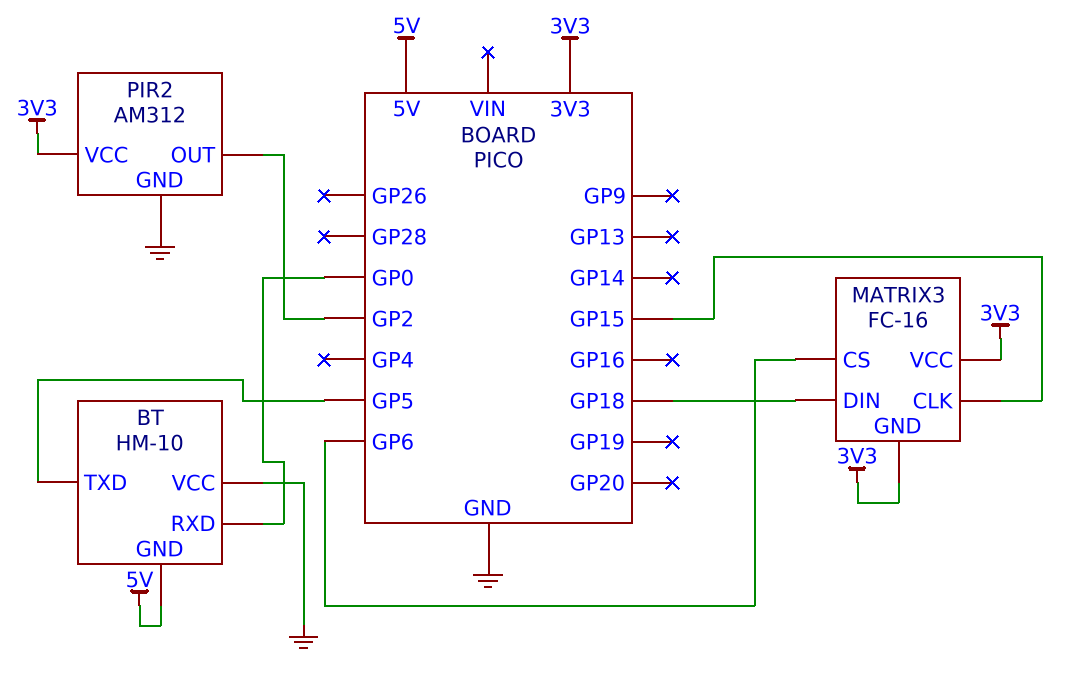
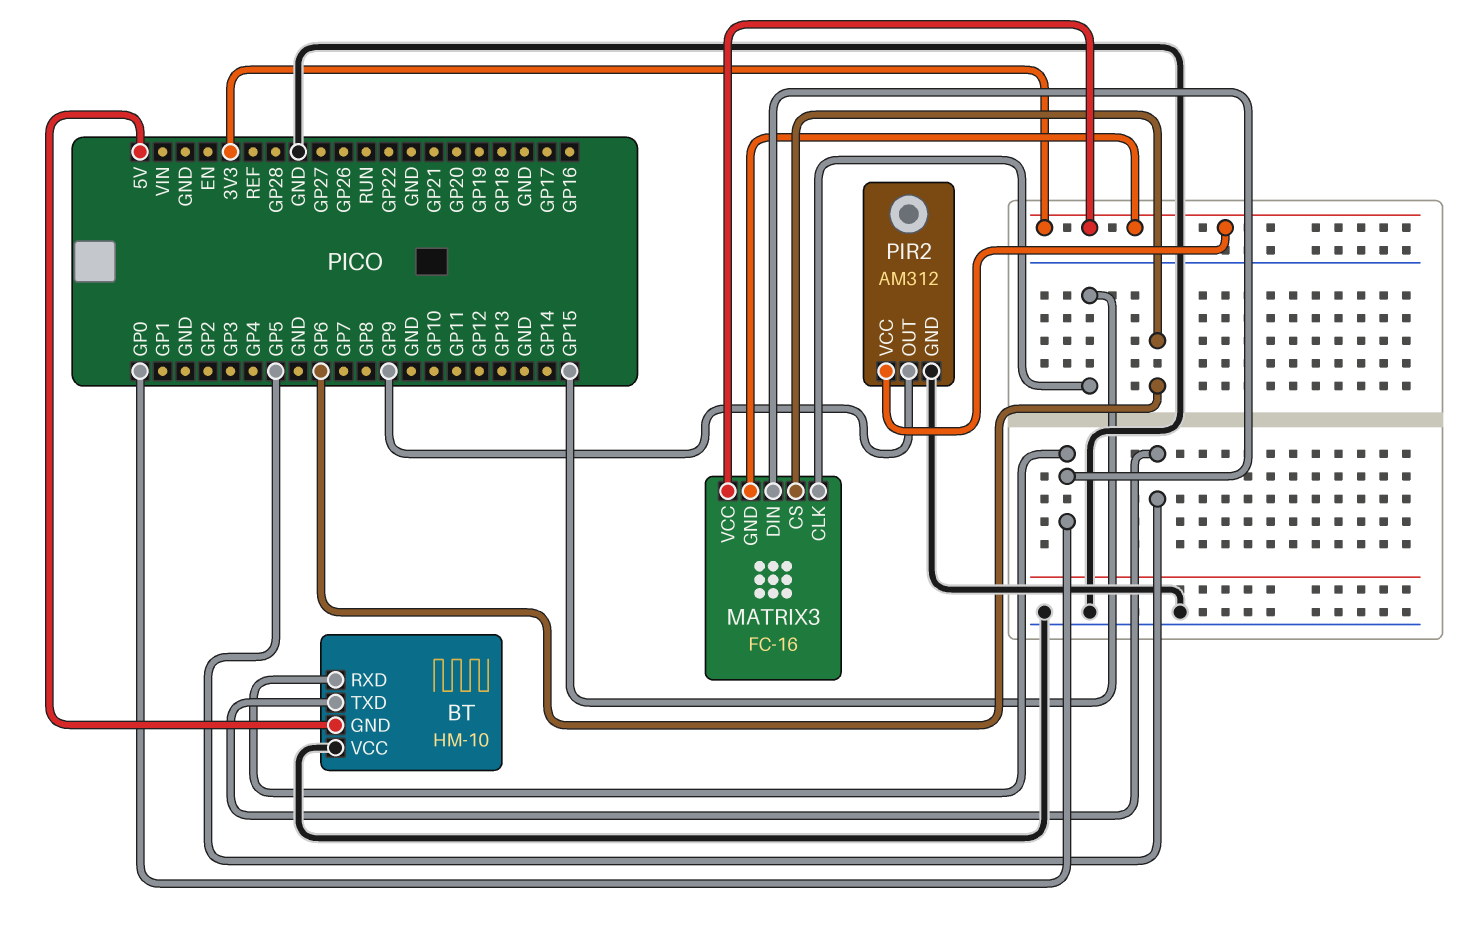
MATRIX3 pin DIN: GP18 -> GP0
PIR2 pin OUT: GP2 -> GP9

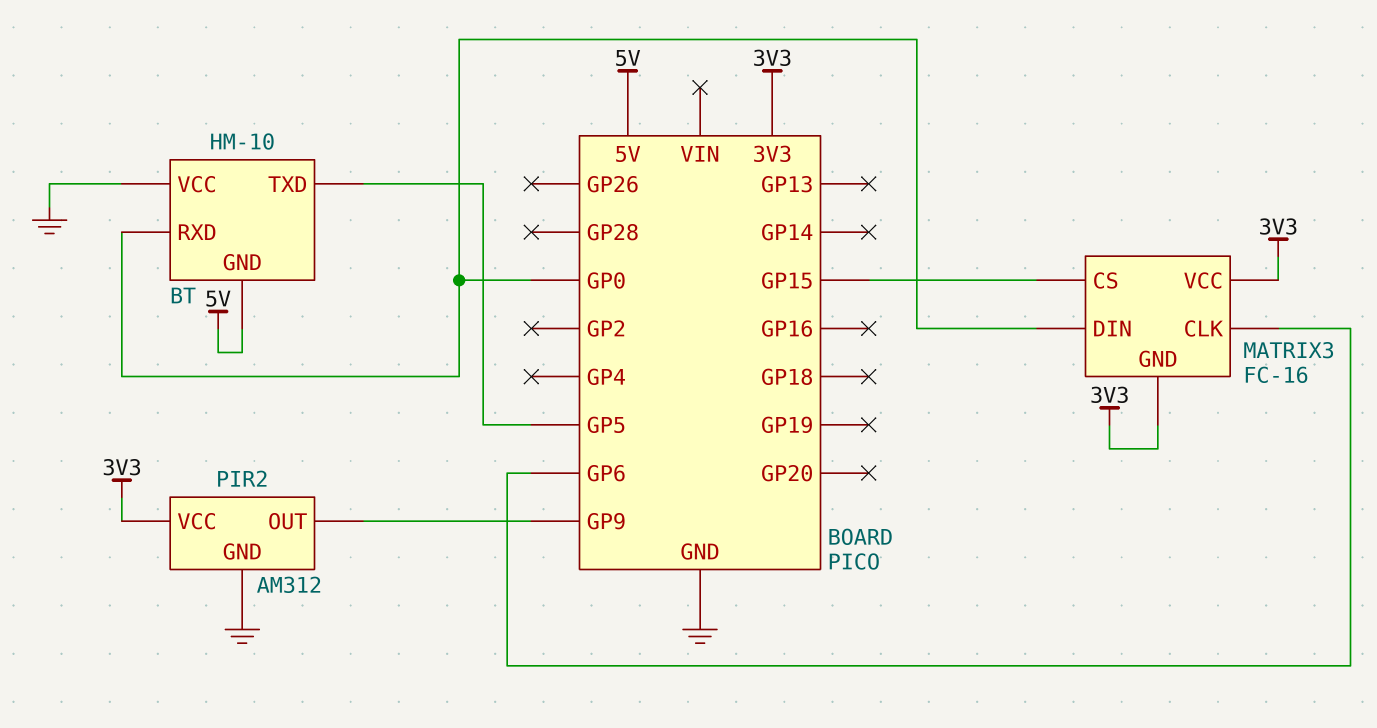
MATRIX3 pin CLK: GP15 -> GP6
MATRIX3 pin CS: GP6 -> GP15

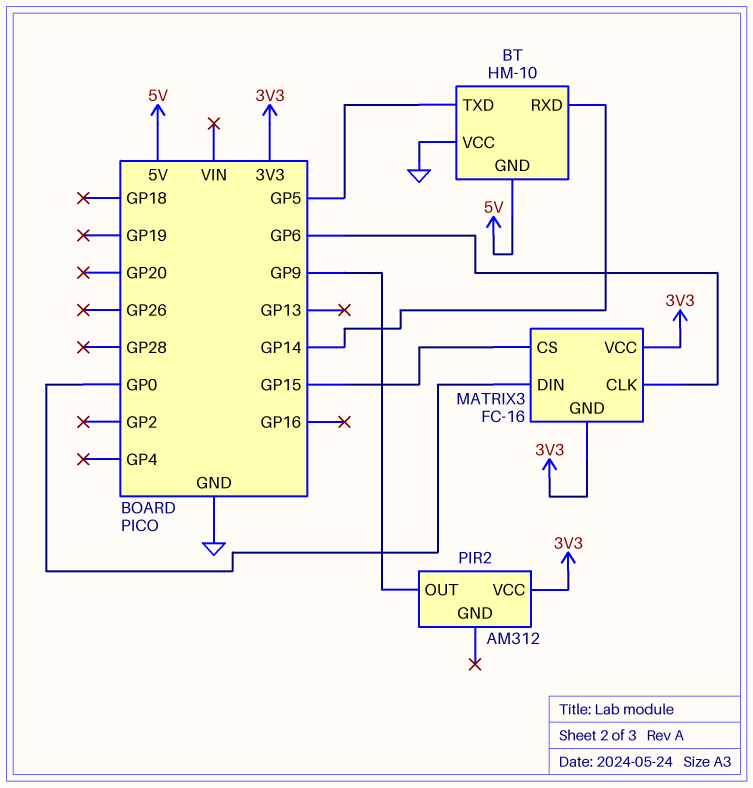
BT pin RXD: GP0 -> GP14
PIR2 pin GND: GND -> none

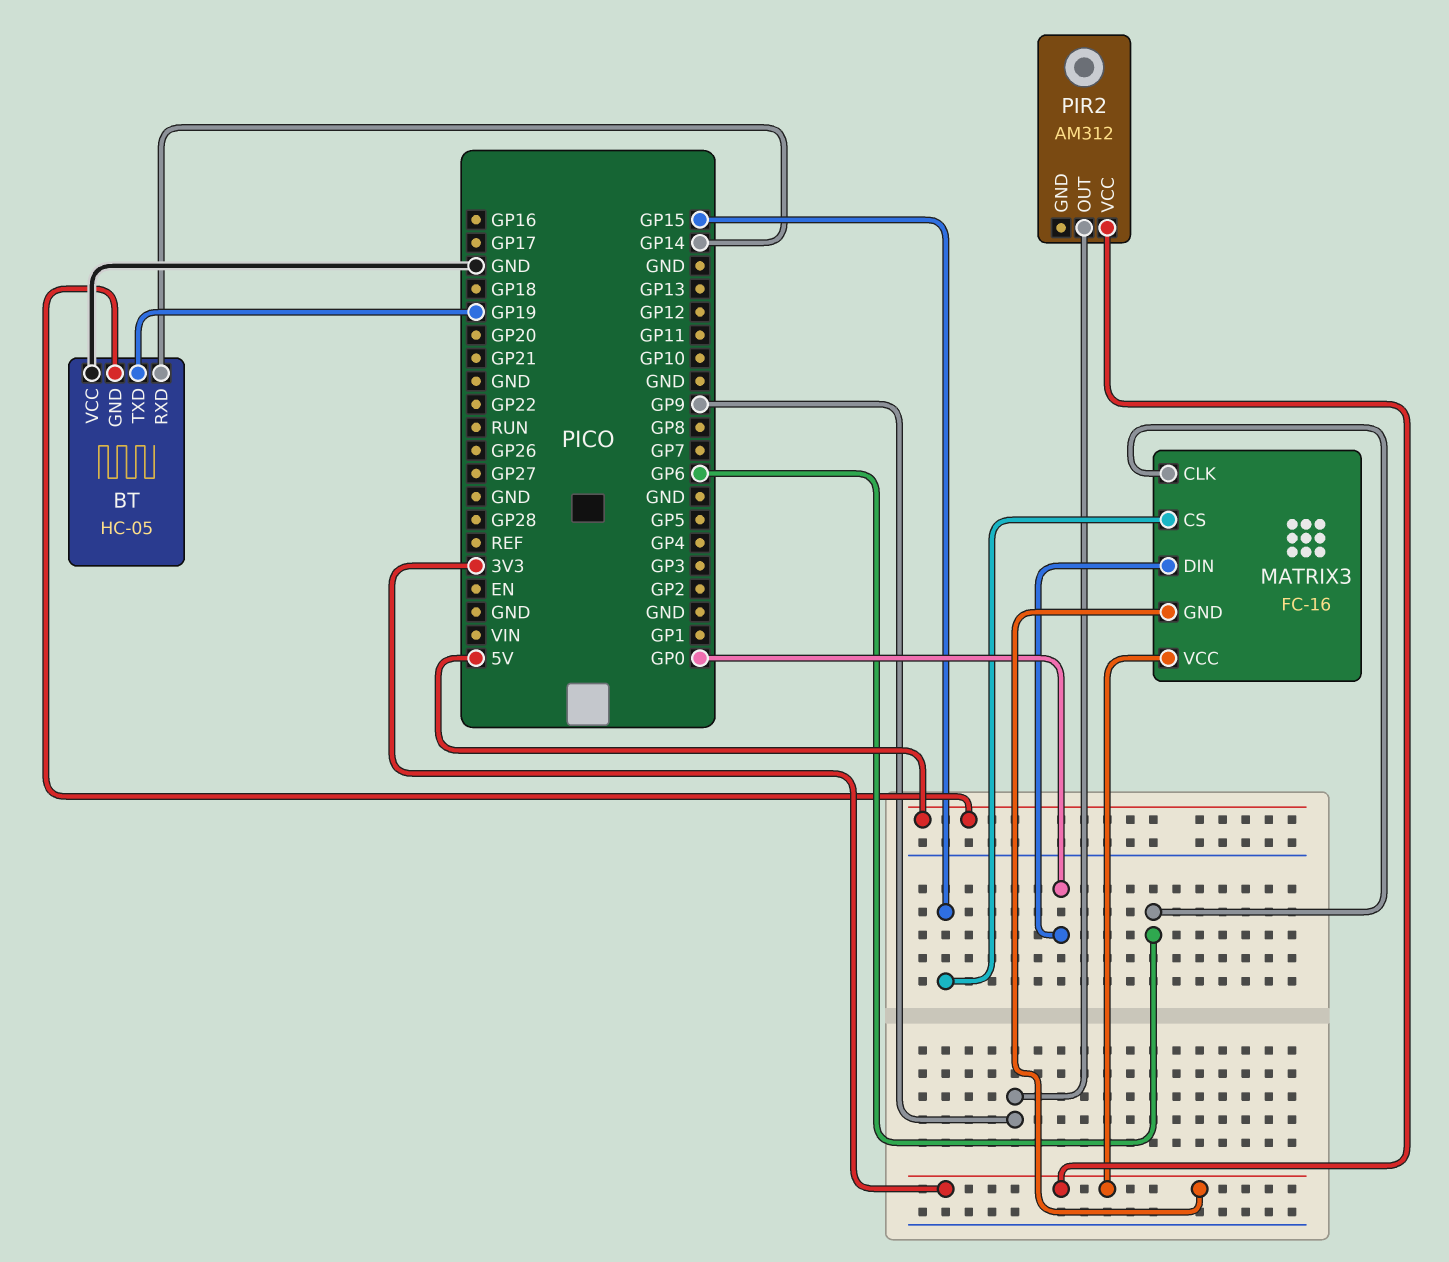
BT: HM-10 -> HC-05
BT pin TXD: GP5 -> GP19

